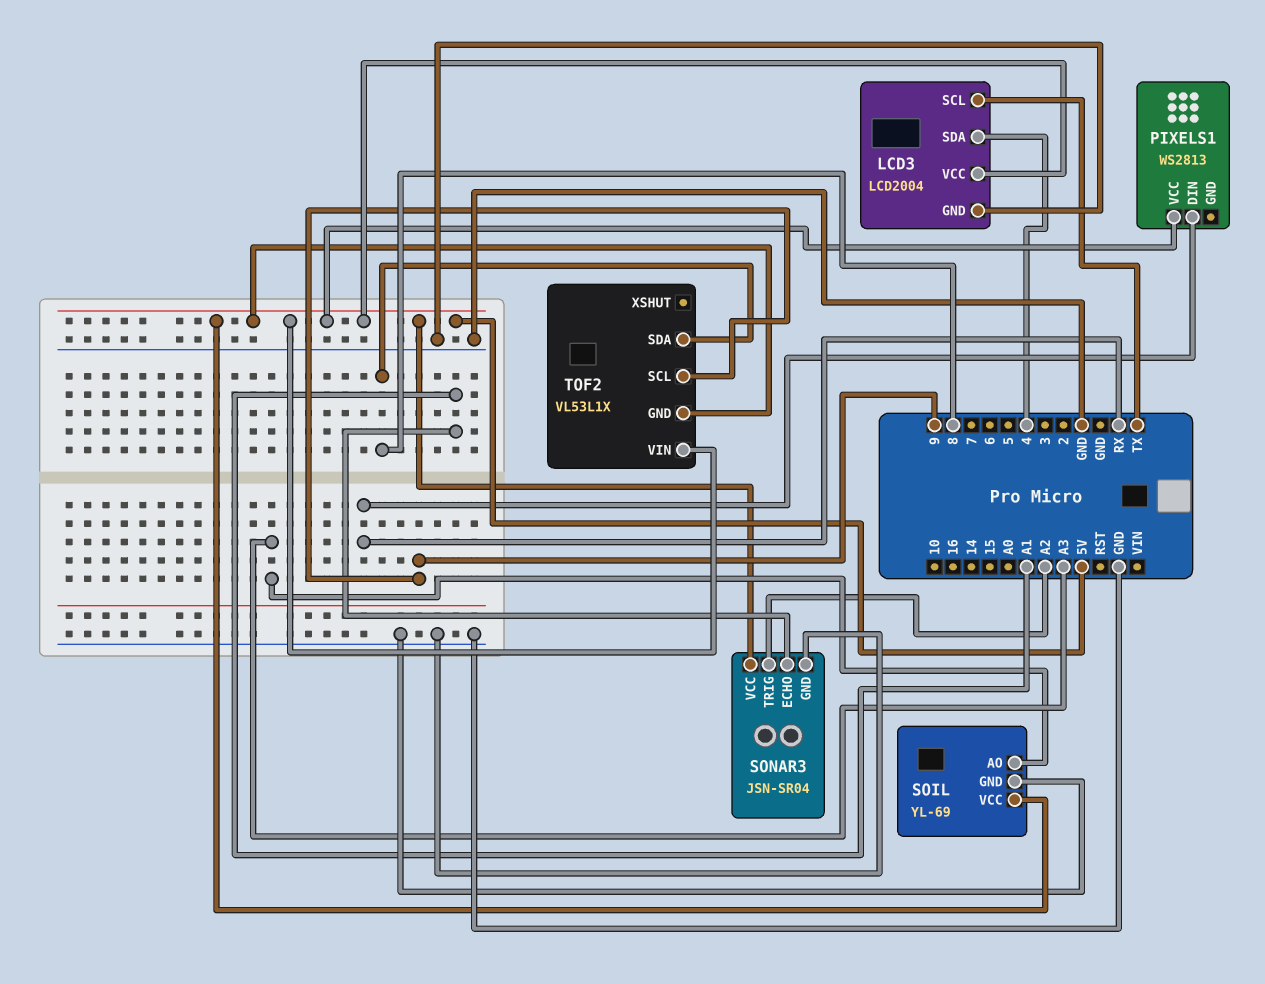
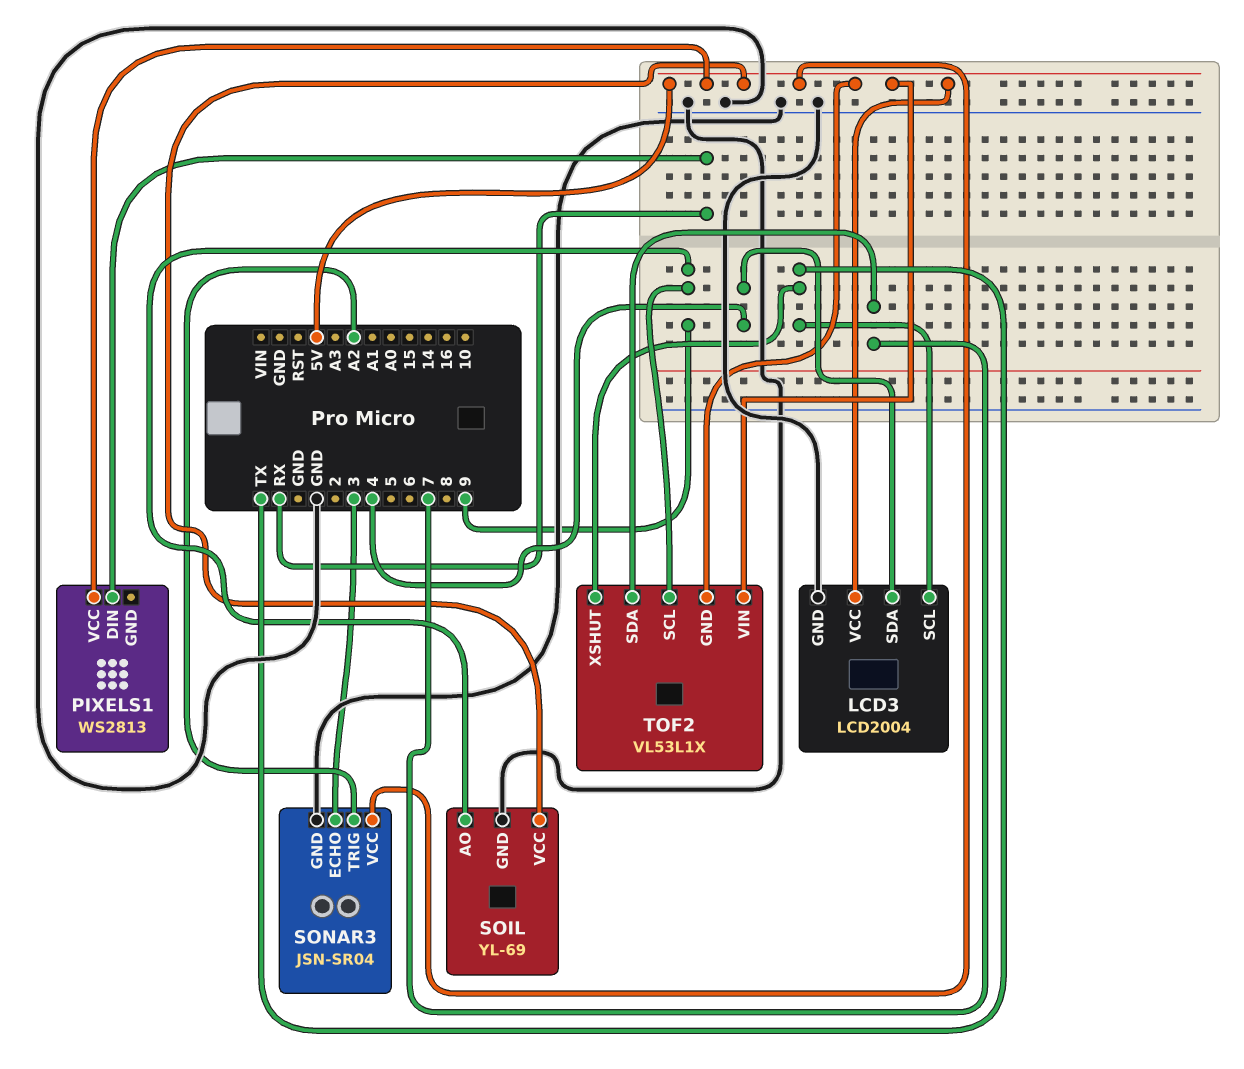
SOIL pin AO: A3 -> 9
SONAR3 pin ECHO: A1 -> 3
TOF2 pin SDA: 8 -> 7
TOF2 pin XSHUT: none -> TX

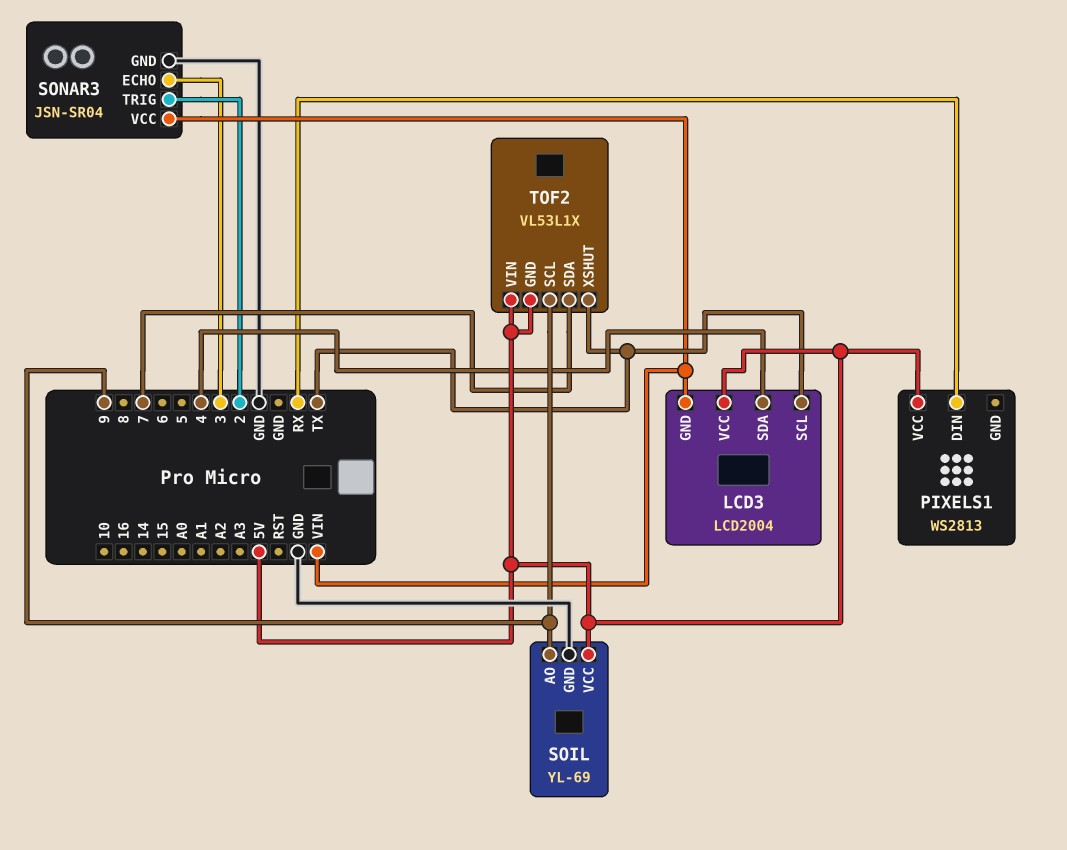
LCD3 pin GND: GND -> VIN
SONAR3 pin TRIG: A2 -> 2
SONAR3 pin VCC: 5V -> VIN

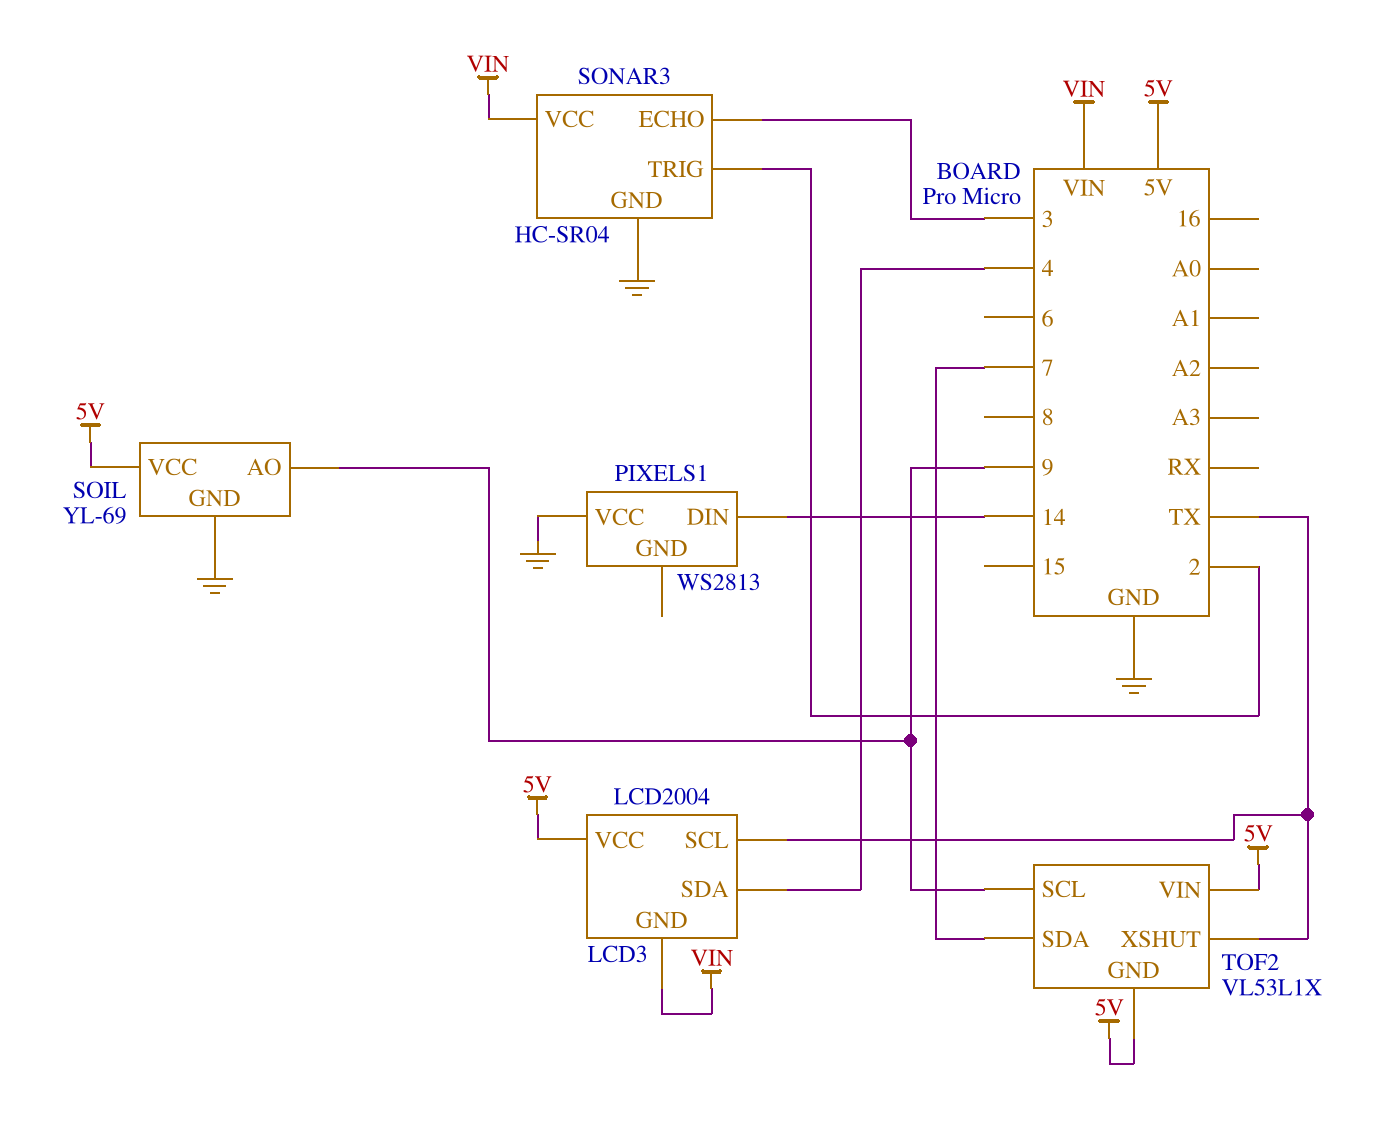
PIXELS1 pin DIN: RX -> 14
PIXELS1 pin VCC: 5V -> GND
SONAR3: JSN-SR04 -> HC-SR04

